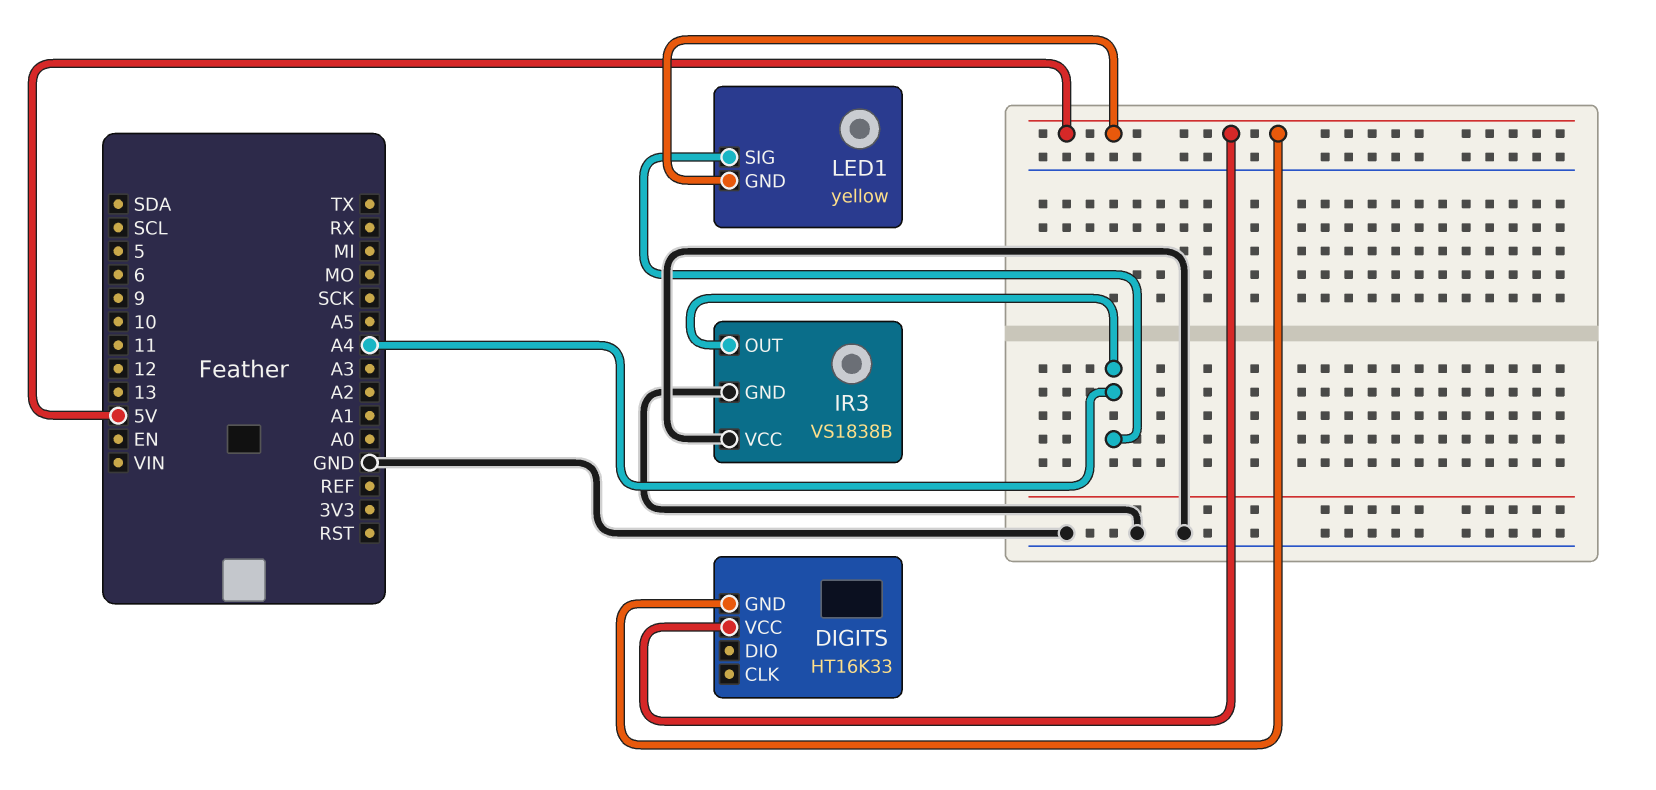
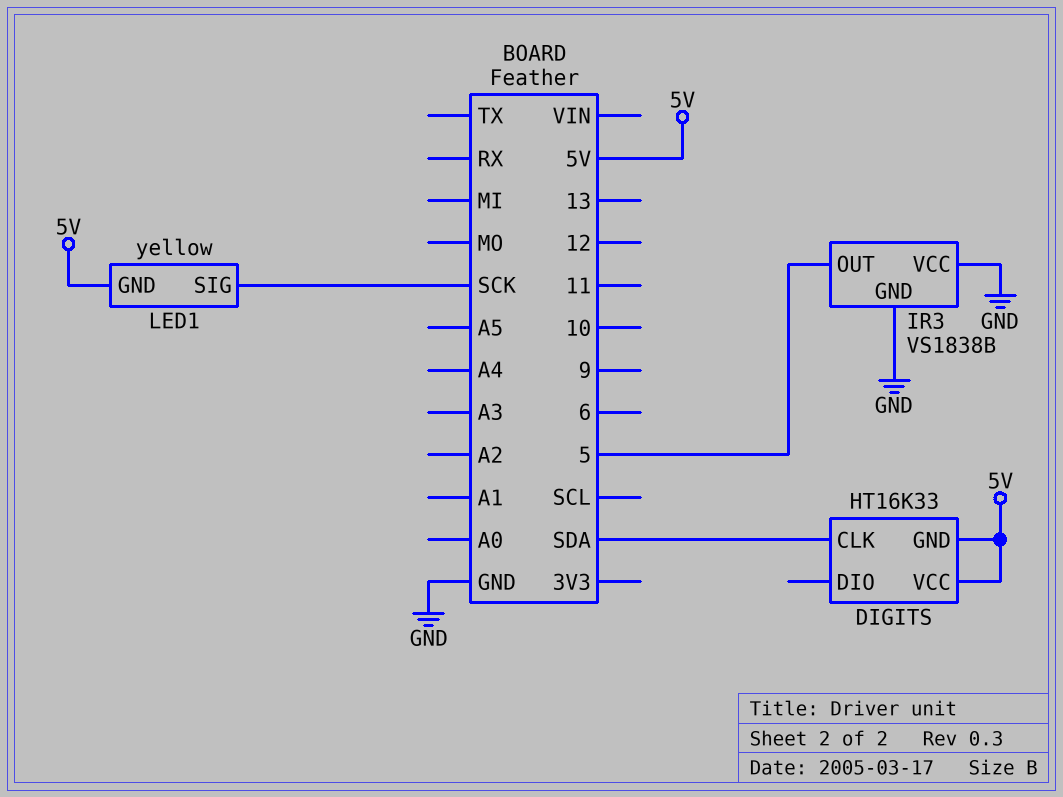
DIGITS pin CLK: none -> SDA
IR3 pin OUT: A4 -> 5
LED1 pin SIG: A4 -> SCK

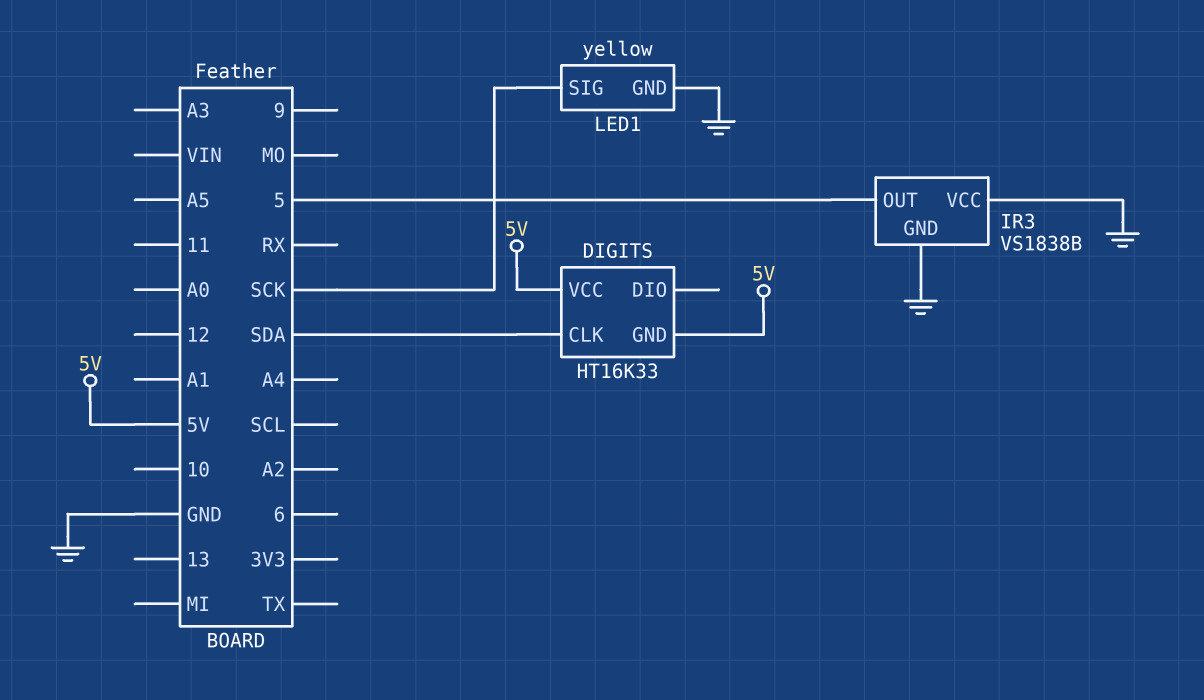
LED1 pin GND: 5V -> GND

